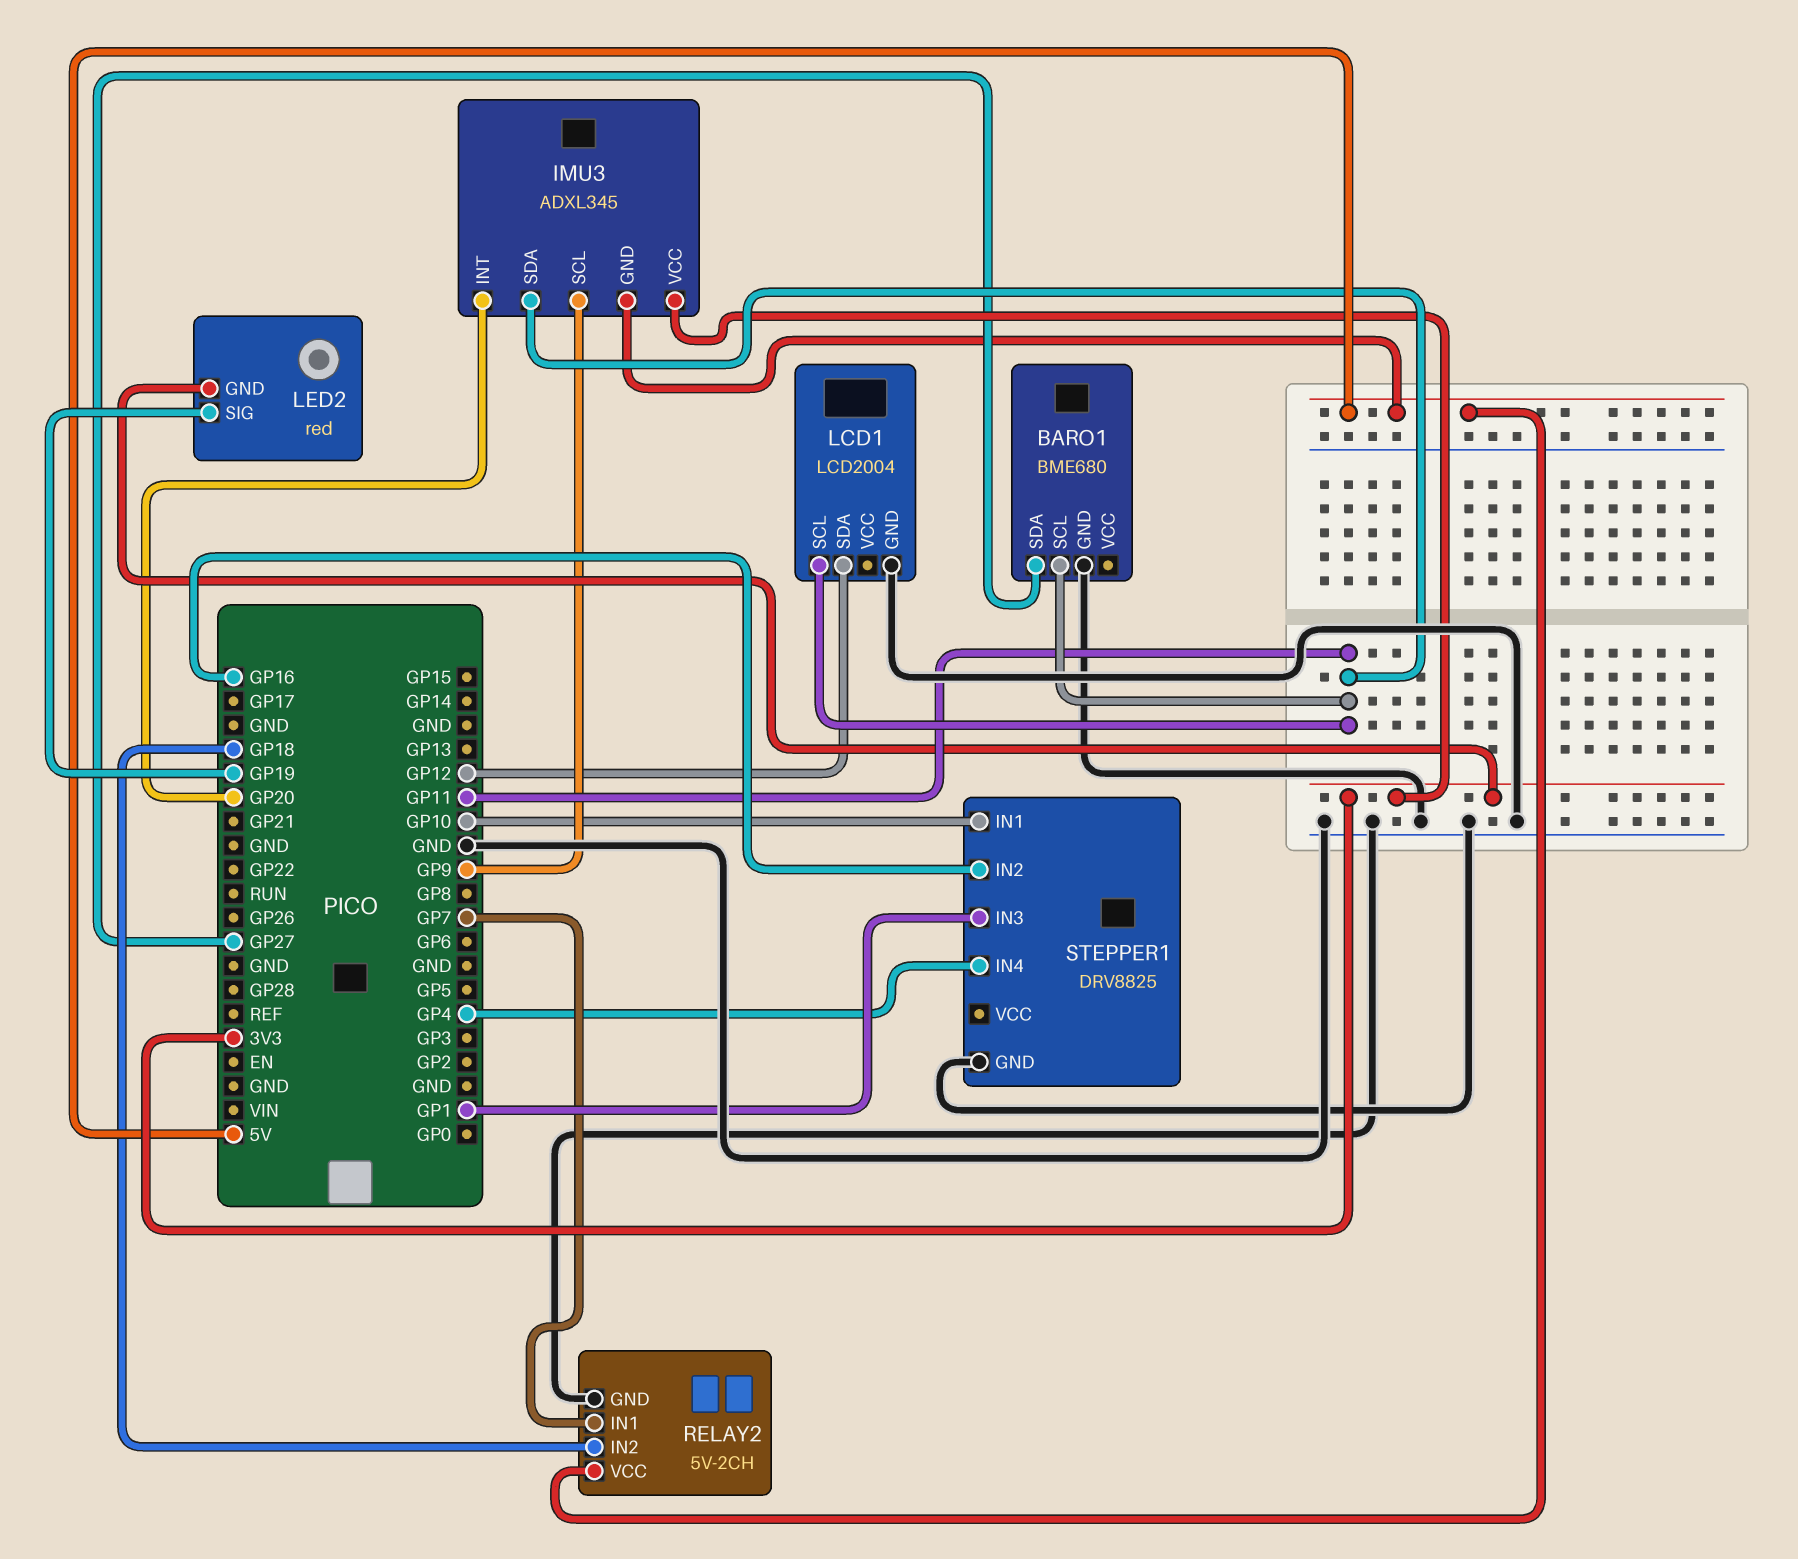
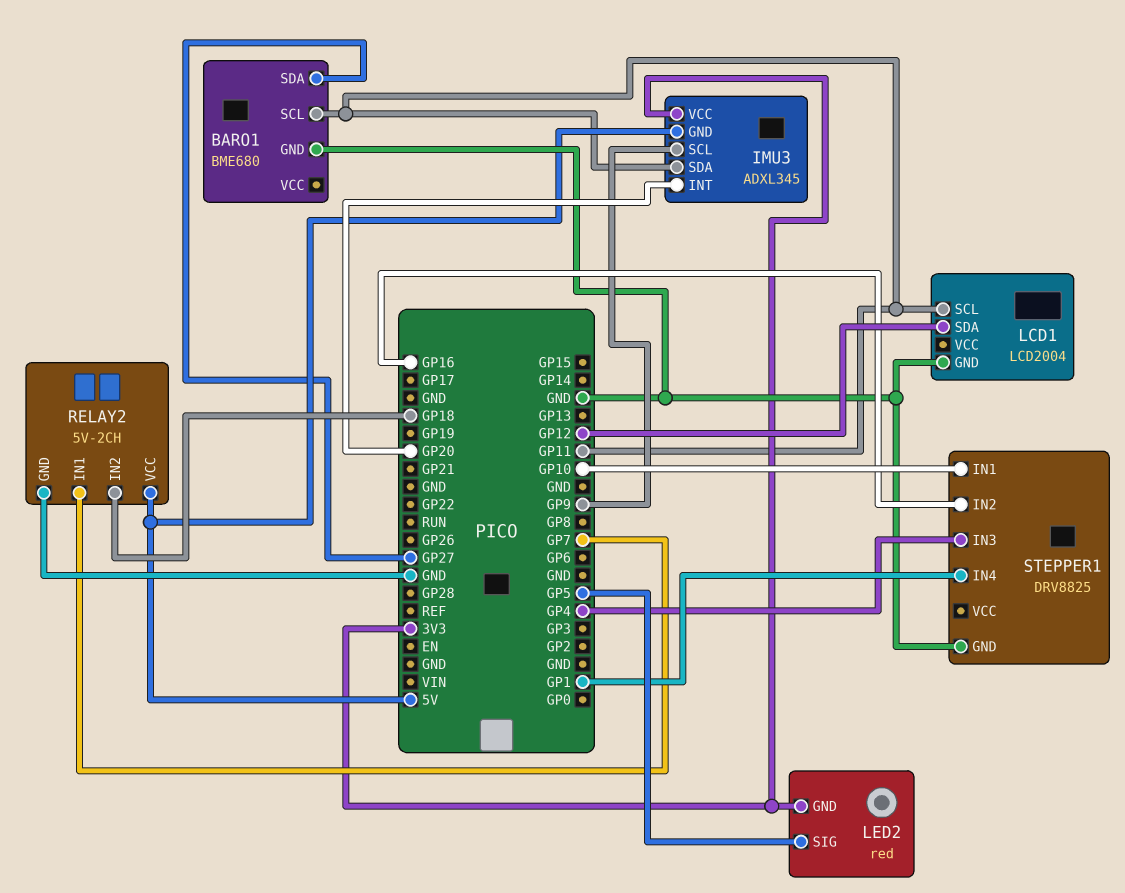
LED2 pin SIG: GP19 -> GP5
STEPPER1 pin IN3: GP1 -> GP4
STEPPER1 pin IN4: GP4 -> GP1

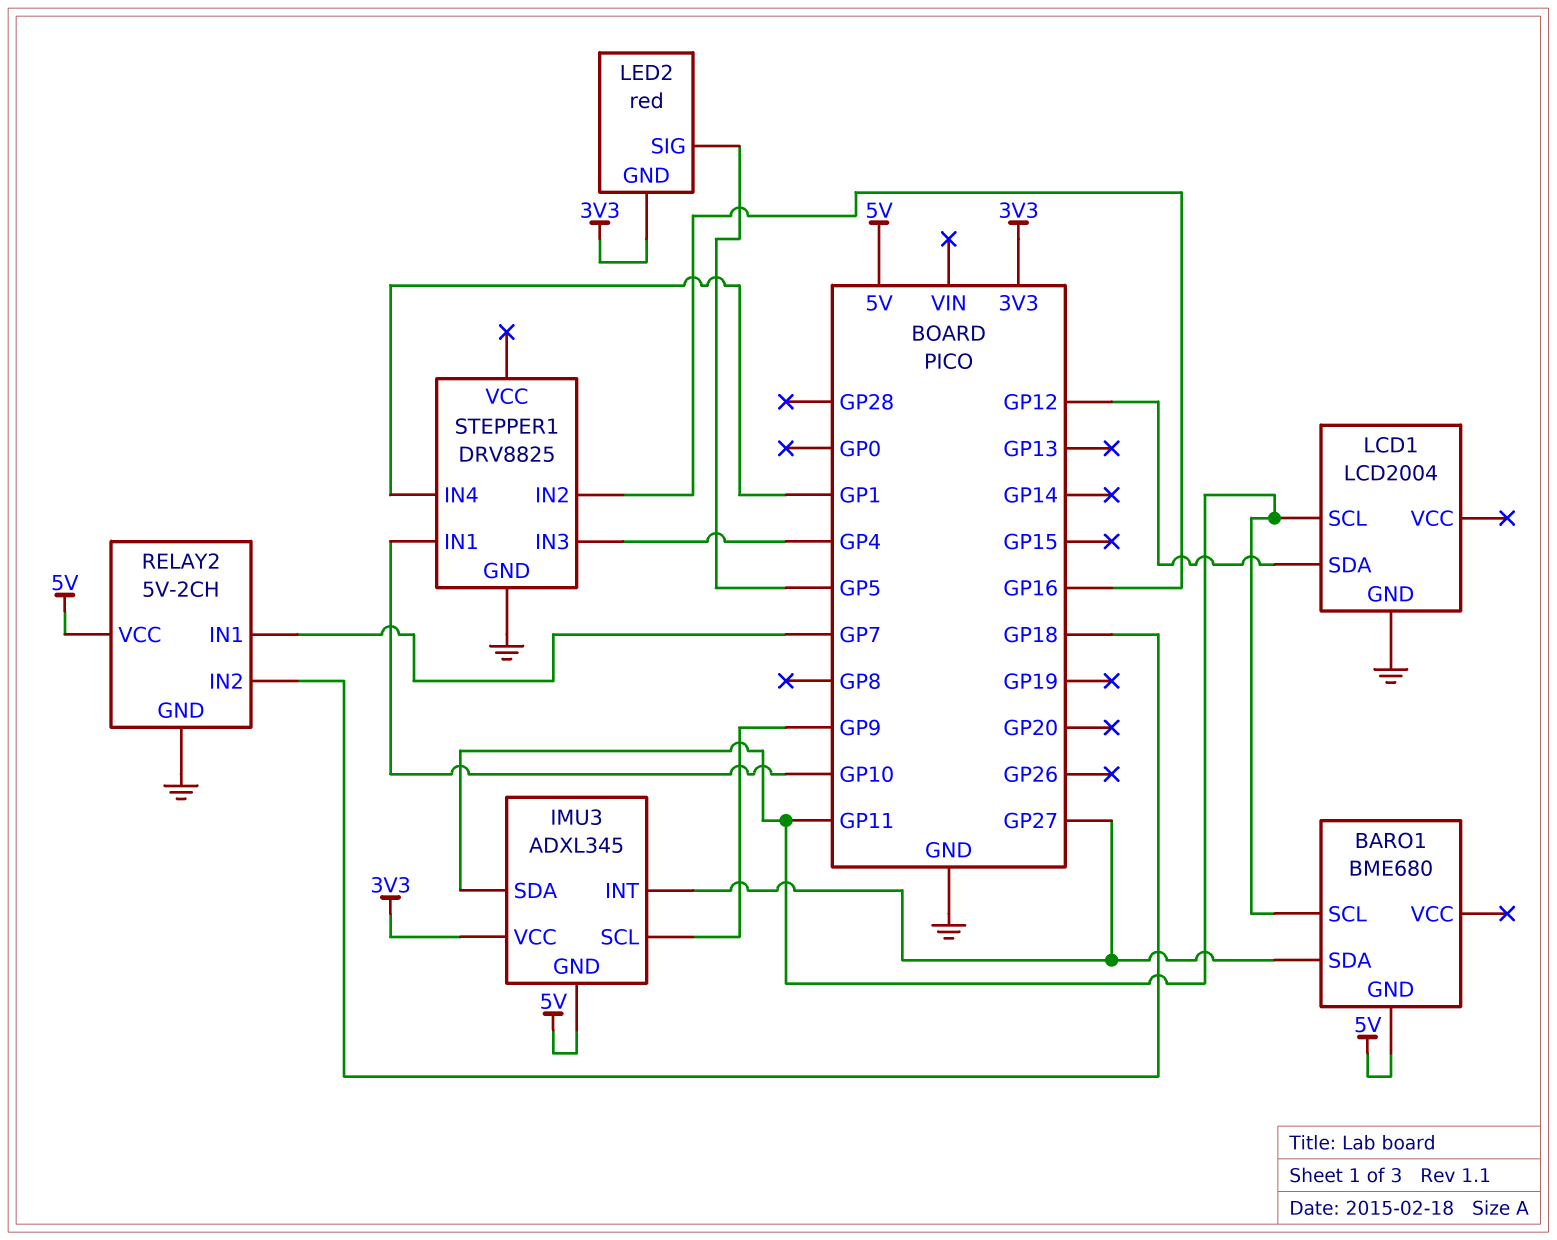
BARO1 pin GND: GND -> 5V
IMU3 pin INT: GP20 -> GP27

